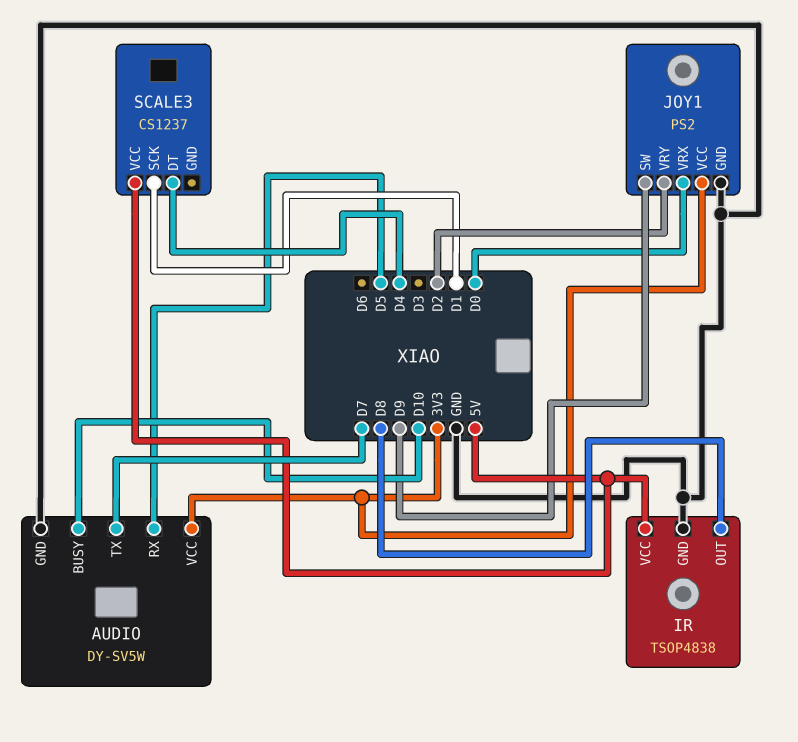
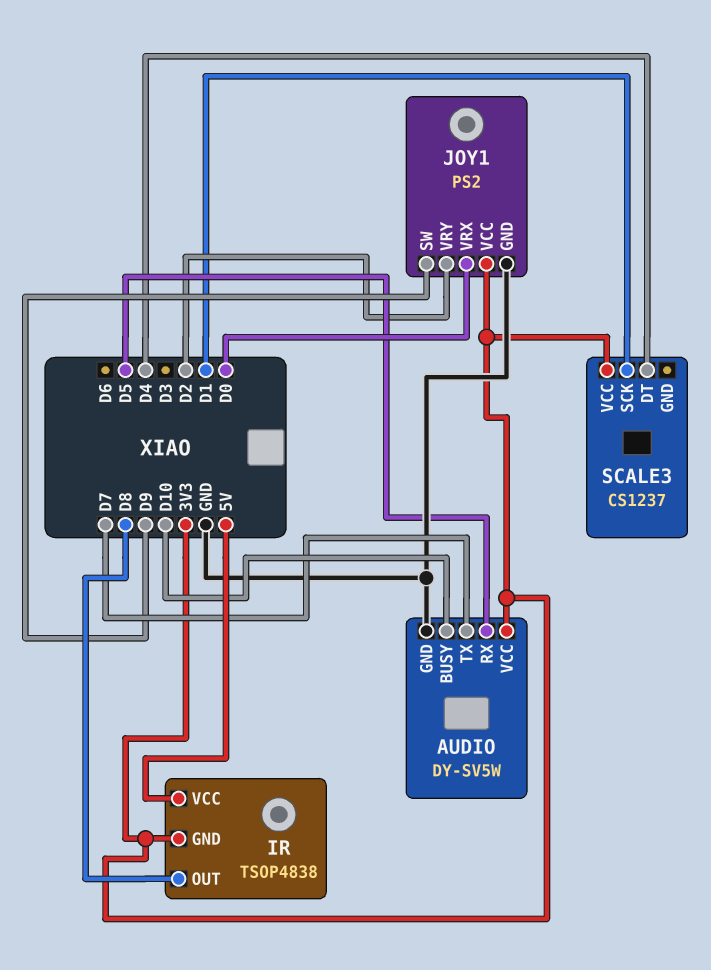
IR pin GND: GND -> 3V3
SCALE3 pin VCC: 5V -> 3V3

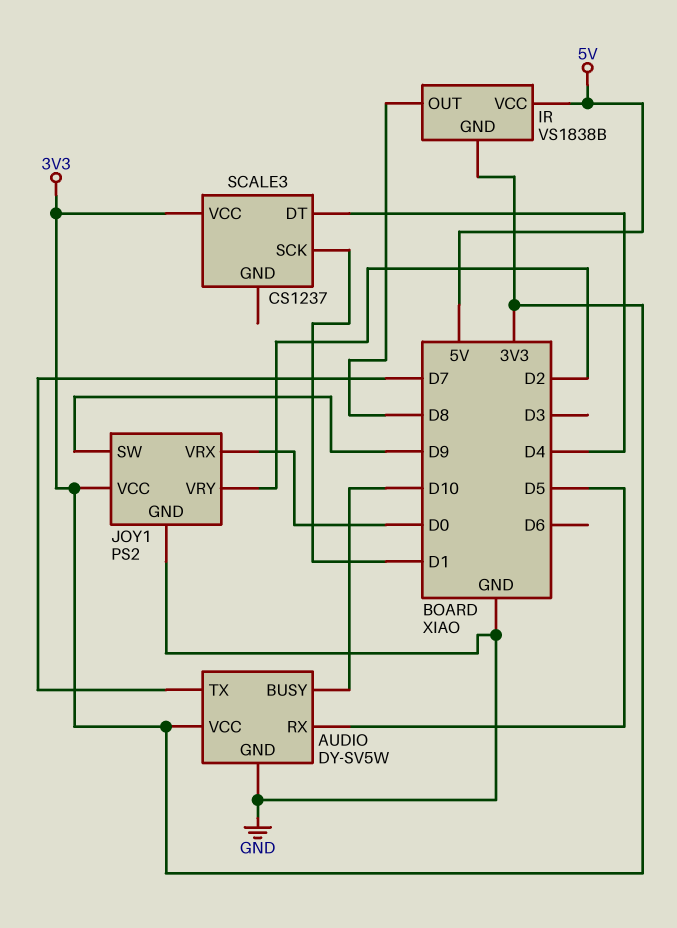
IR: TSOP4838 -> VS1838B

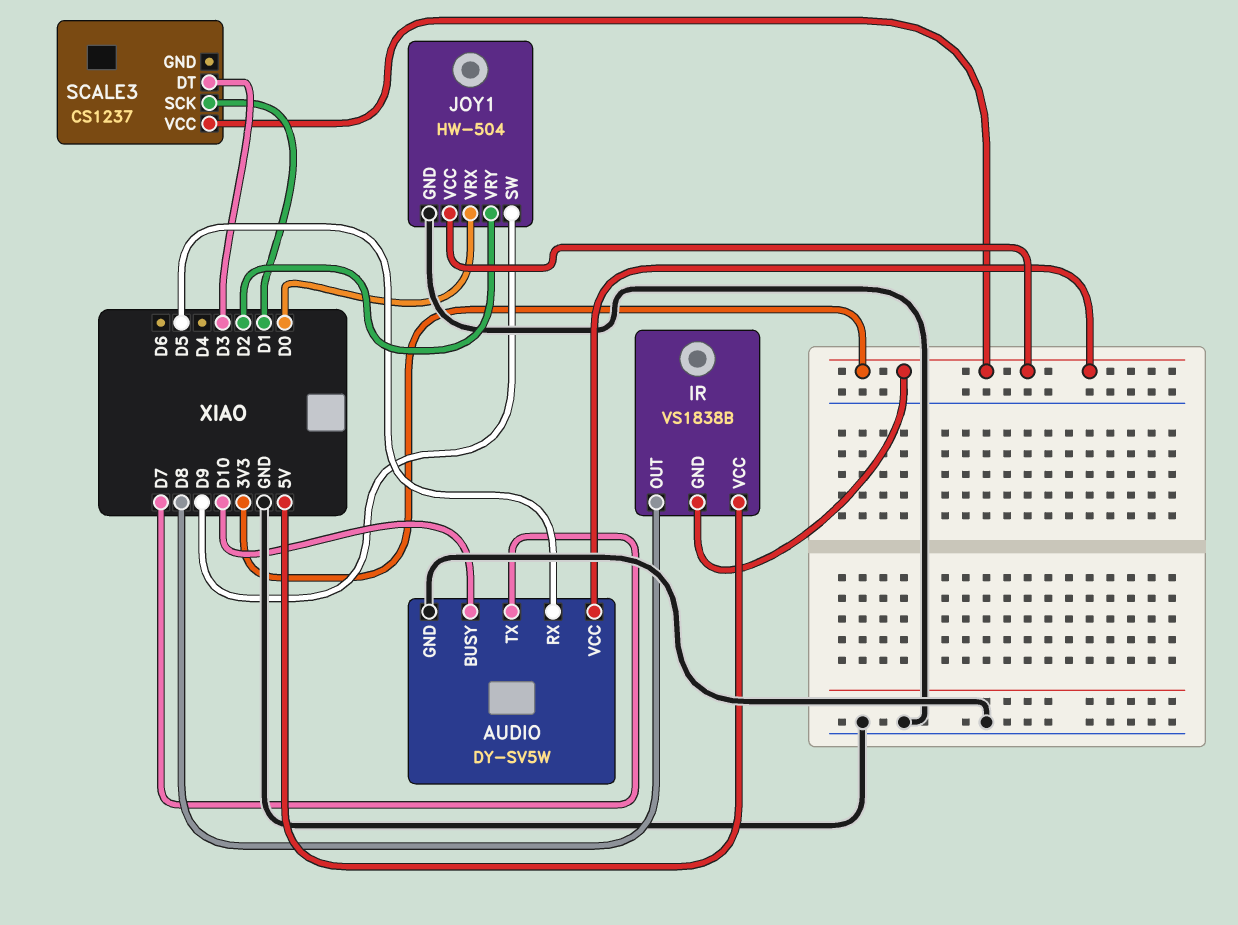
JOY1: PS2 -> HW-504
SCALE3 pin DT: D4 -> D3

